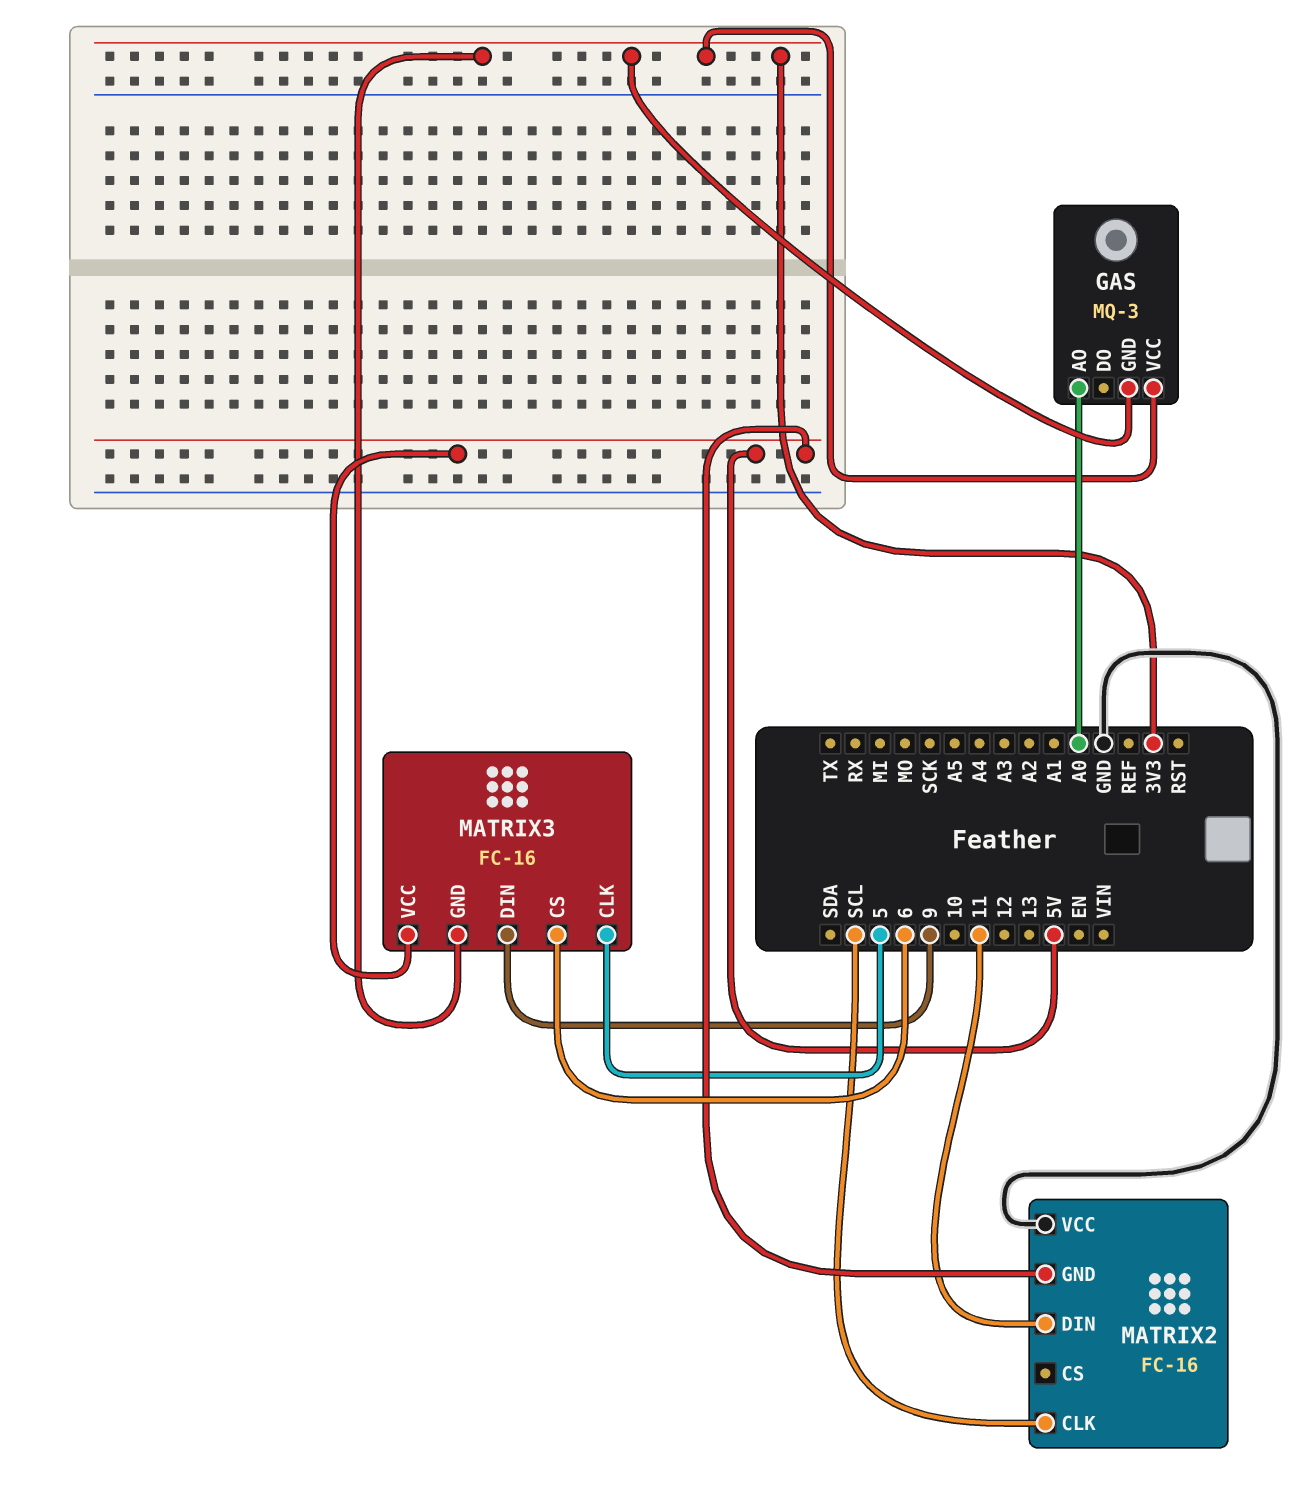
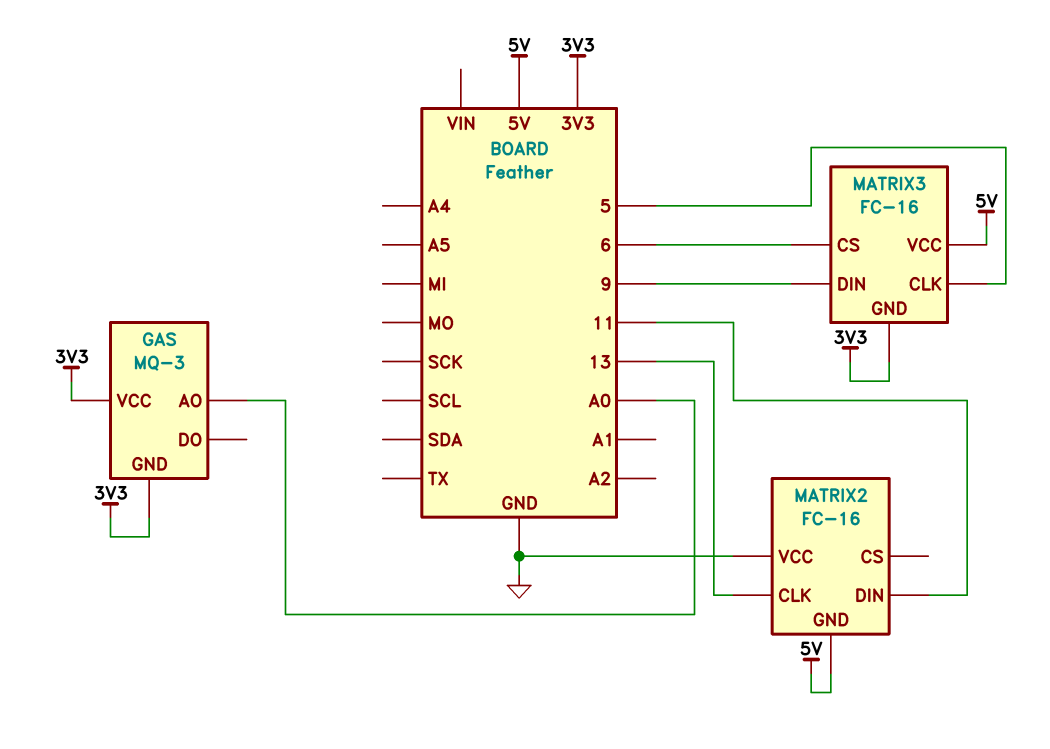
MATRIX2 pin CLK: SCL -> 13

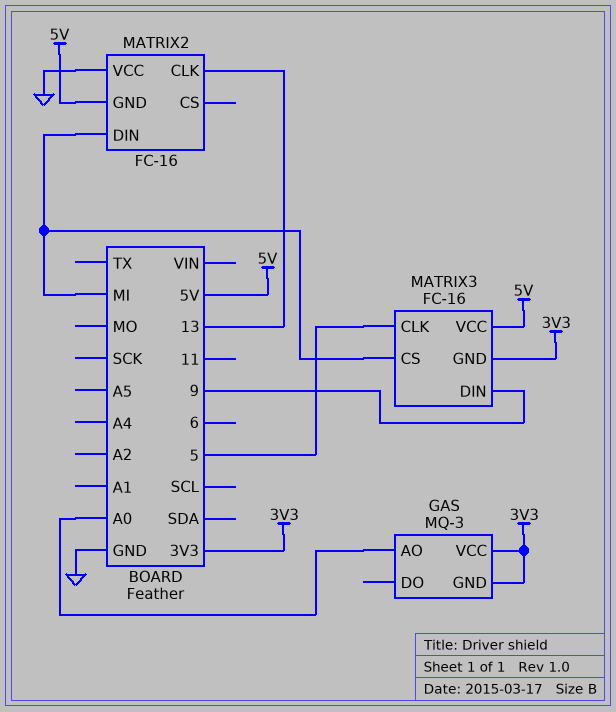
MATRIX2 pin DIN: 11 -> MI
MATRIX3 pin CS: 6 -> MI

